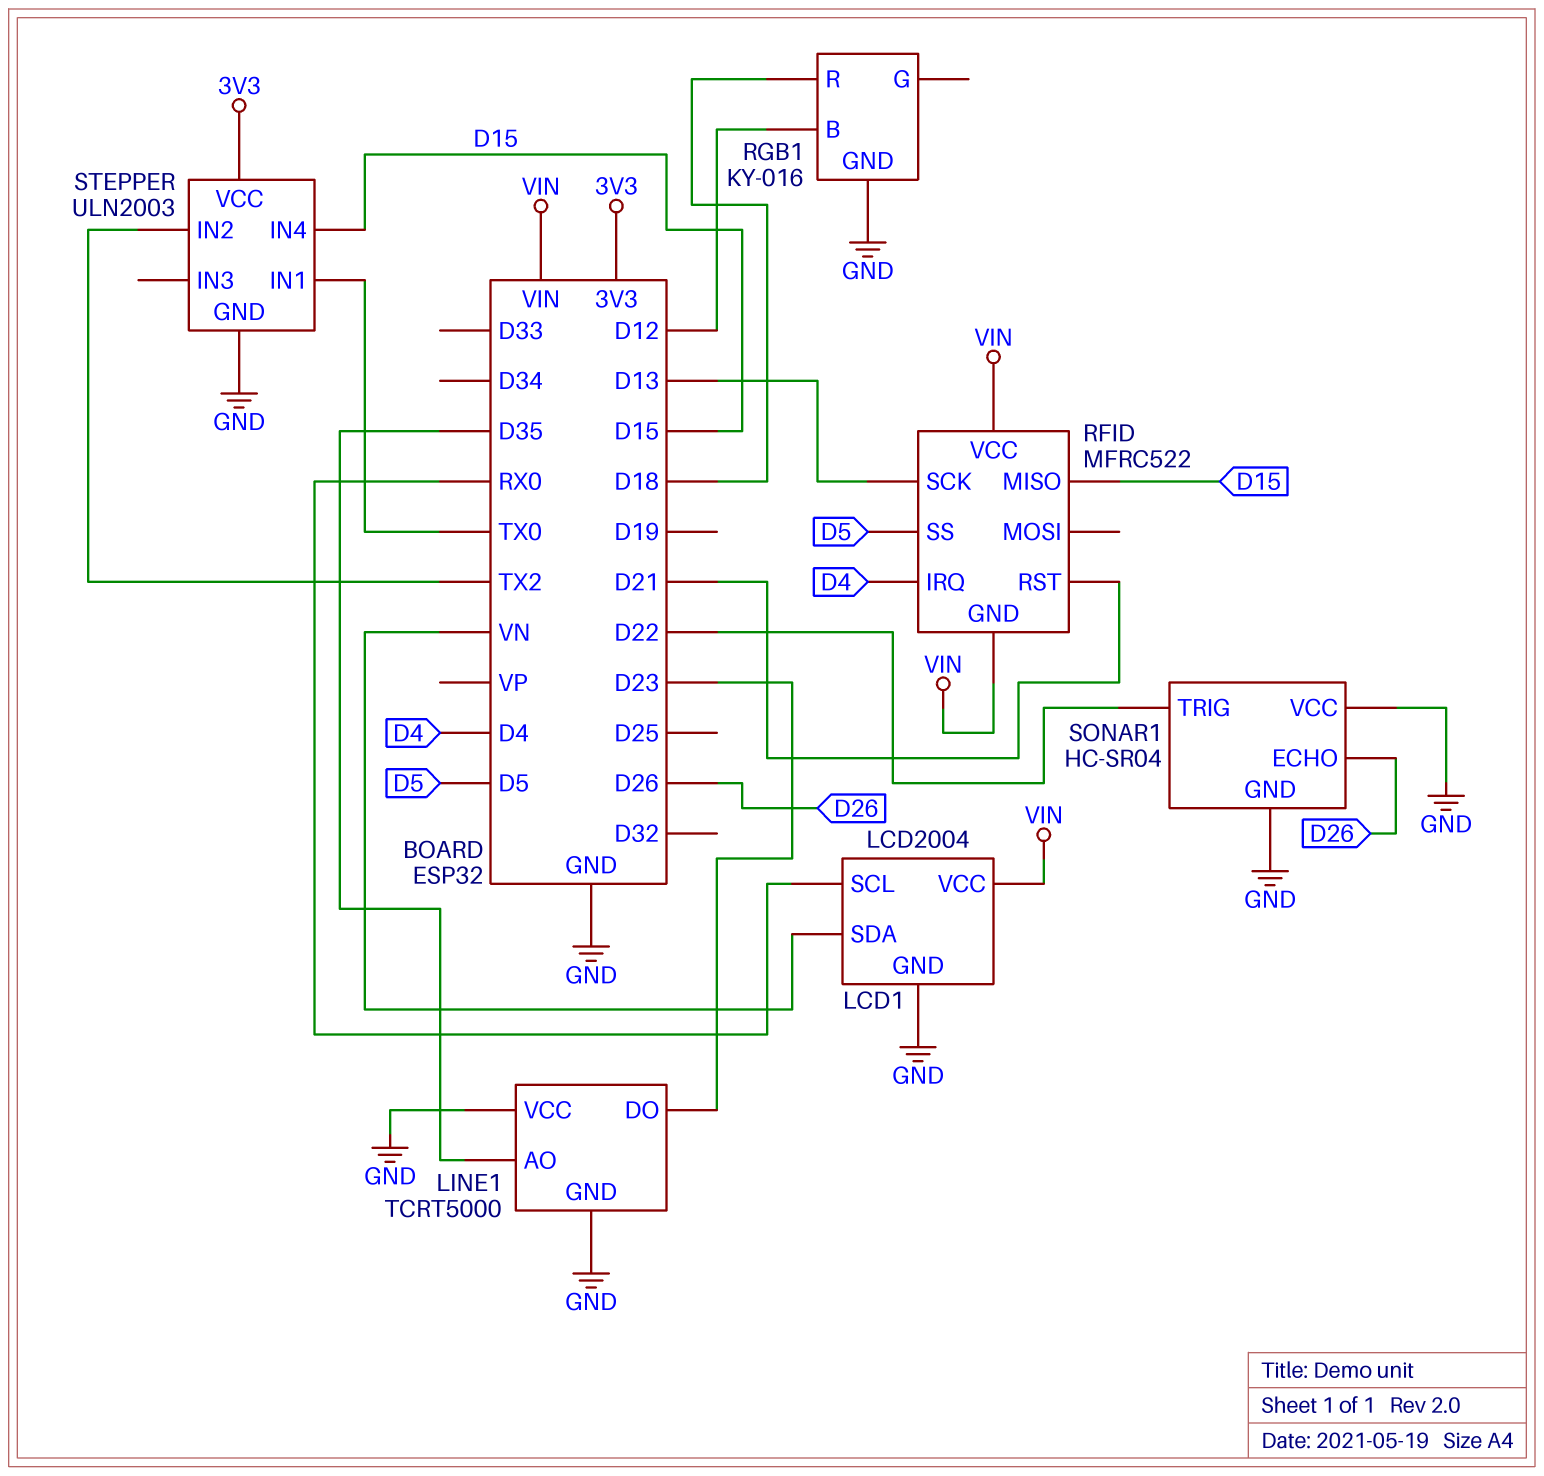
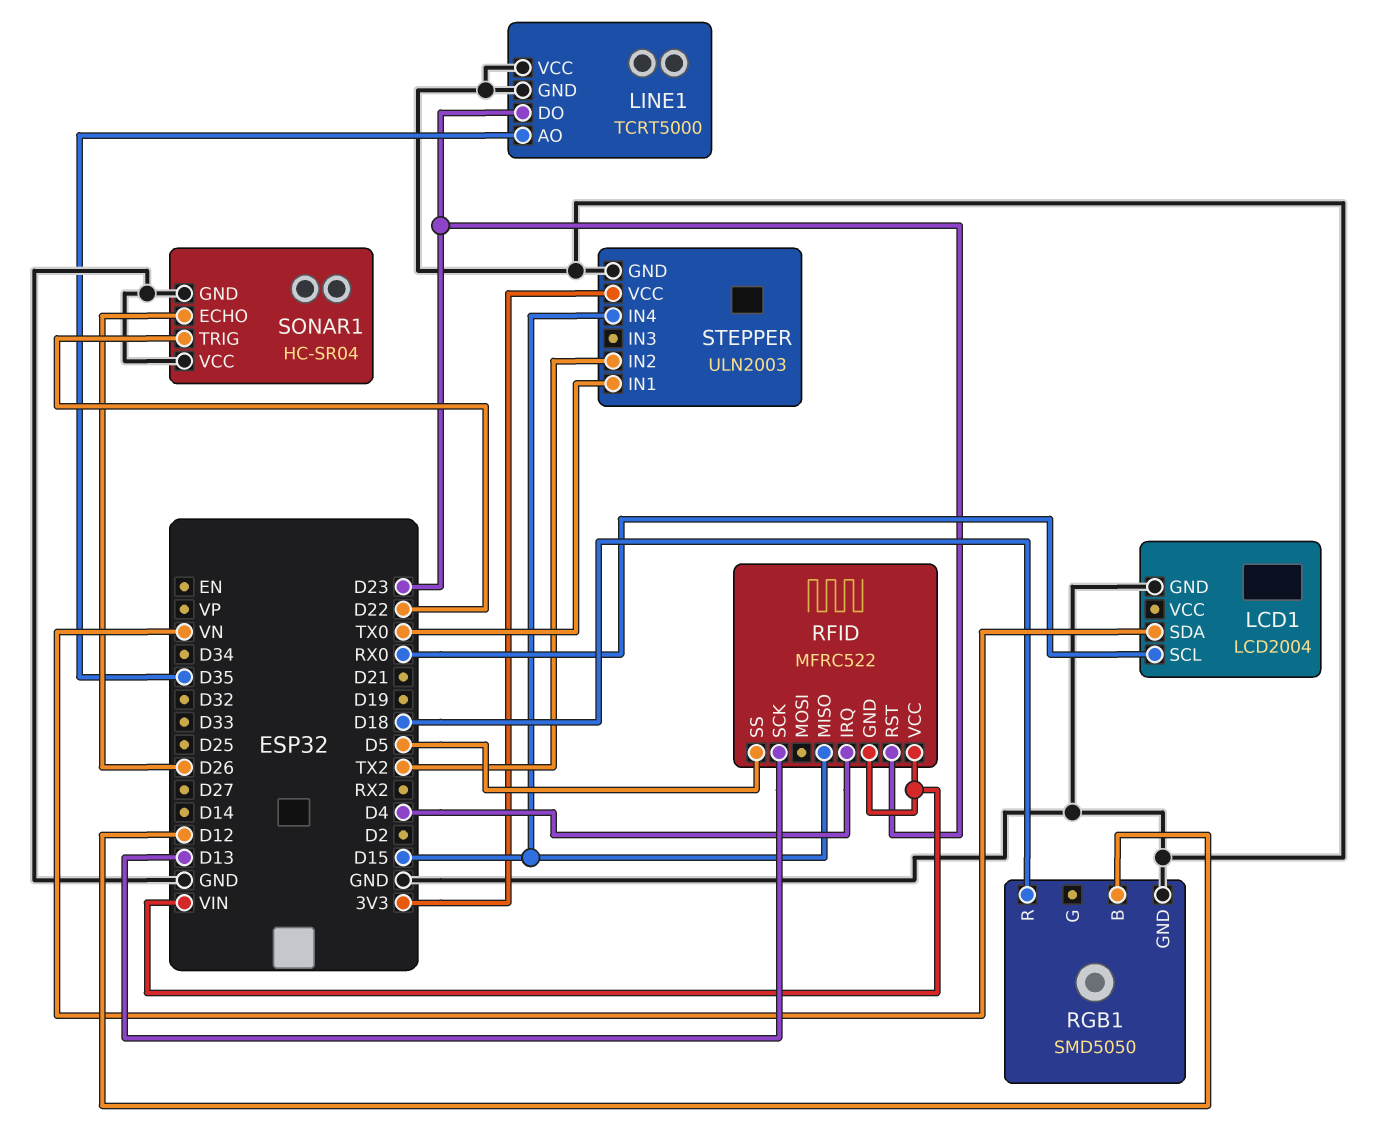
LCD1 pin VCC: VIN -> none
RFID pin RST: D21 -> D23
RGB1: KY-016 -> SMD5050

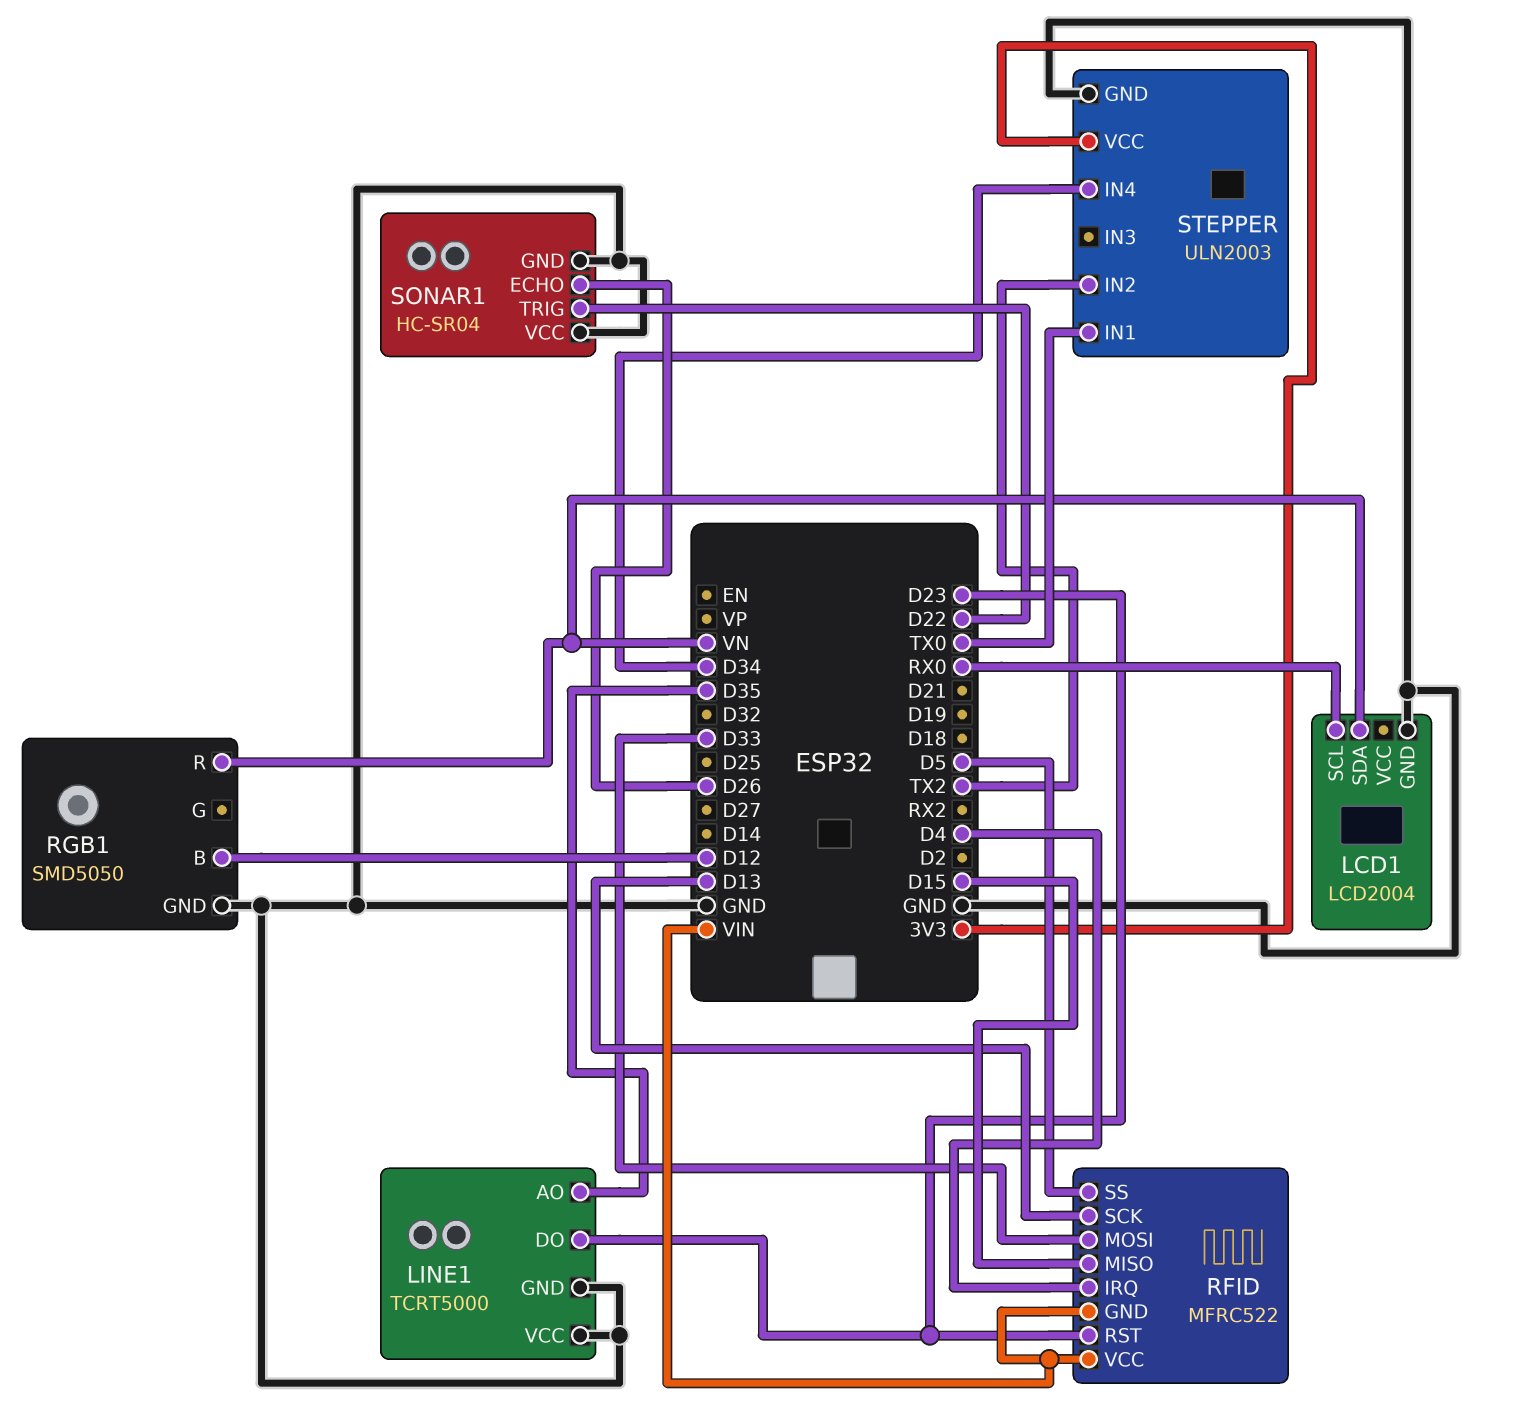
RFID pin MOSI: none -> D33
RGB1 pin R: D18 -> VN
STEPPER pin IN4: D15 -> D34

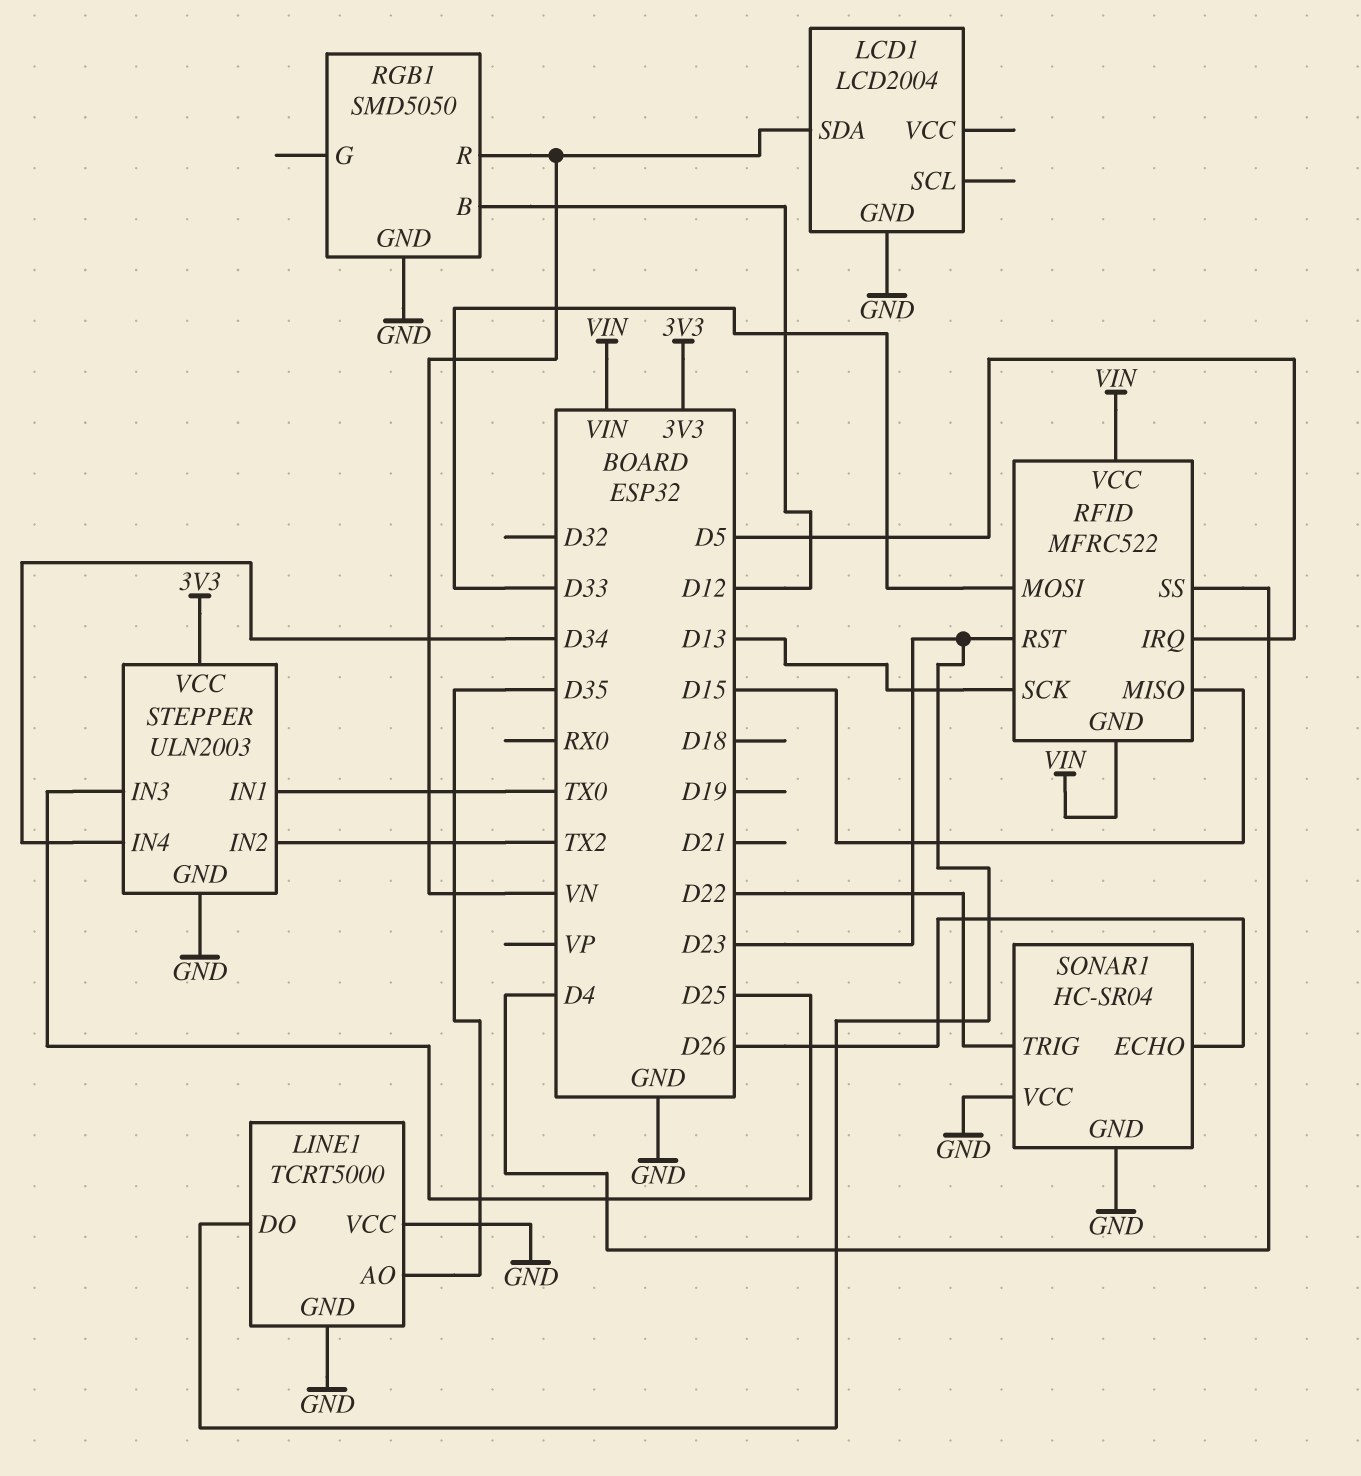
LCD1 pin SCL: RX0 -> none
RFID pin IRQ: D4 -> D5
RFID pin SS: D5 -> D4
STEPPER pin IN3: none -> D25

